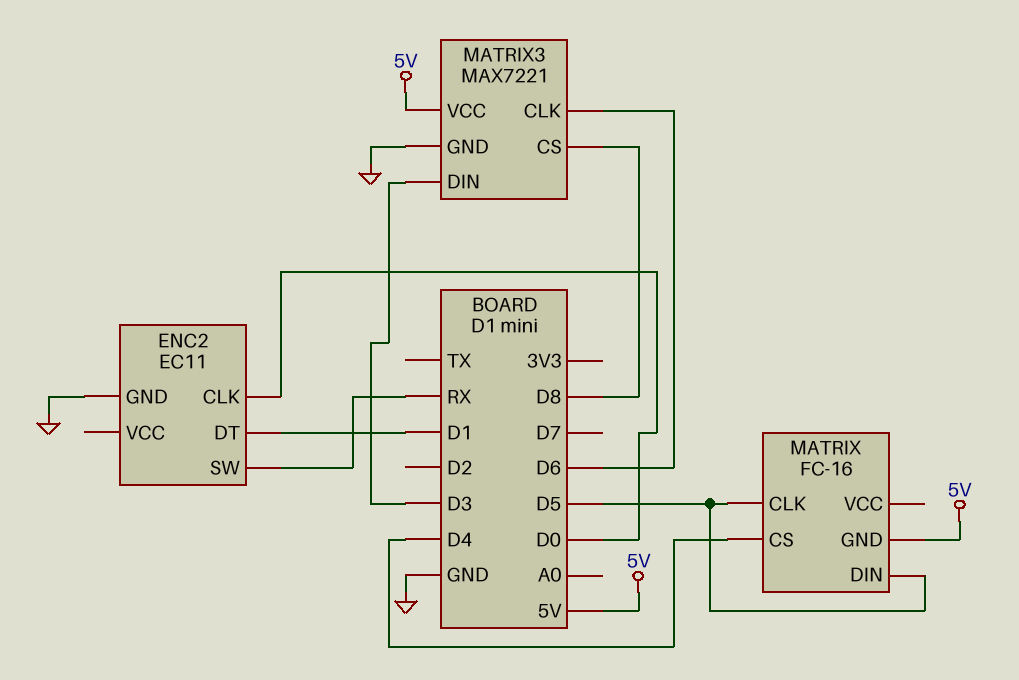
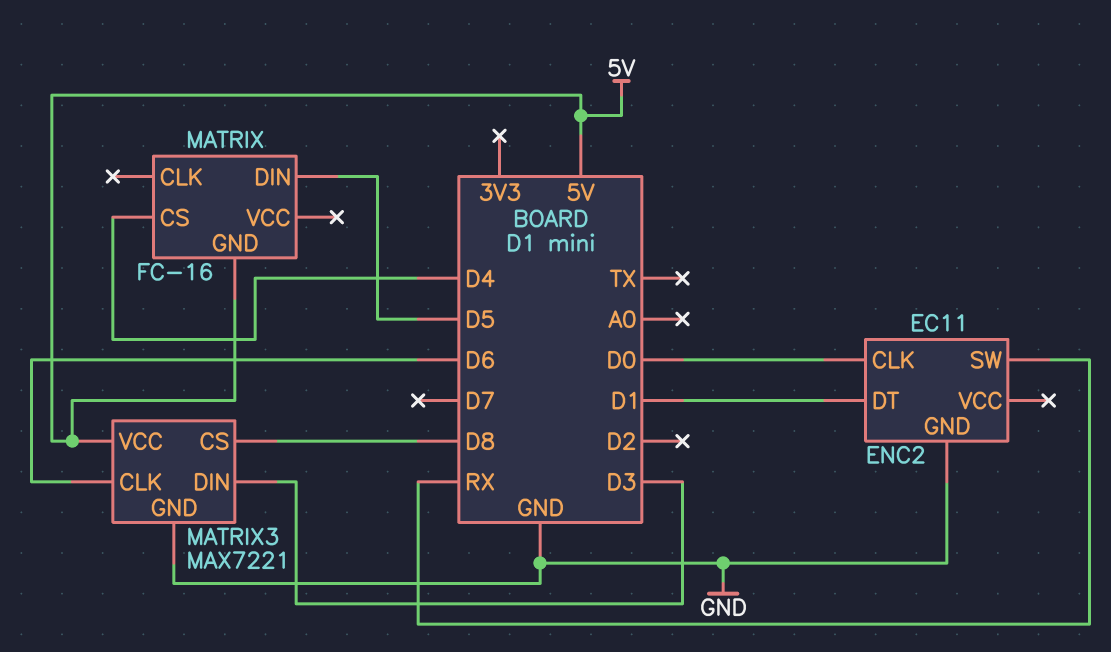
MATRIX pin CLK: D5 -> none

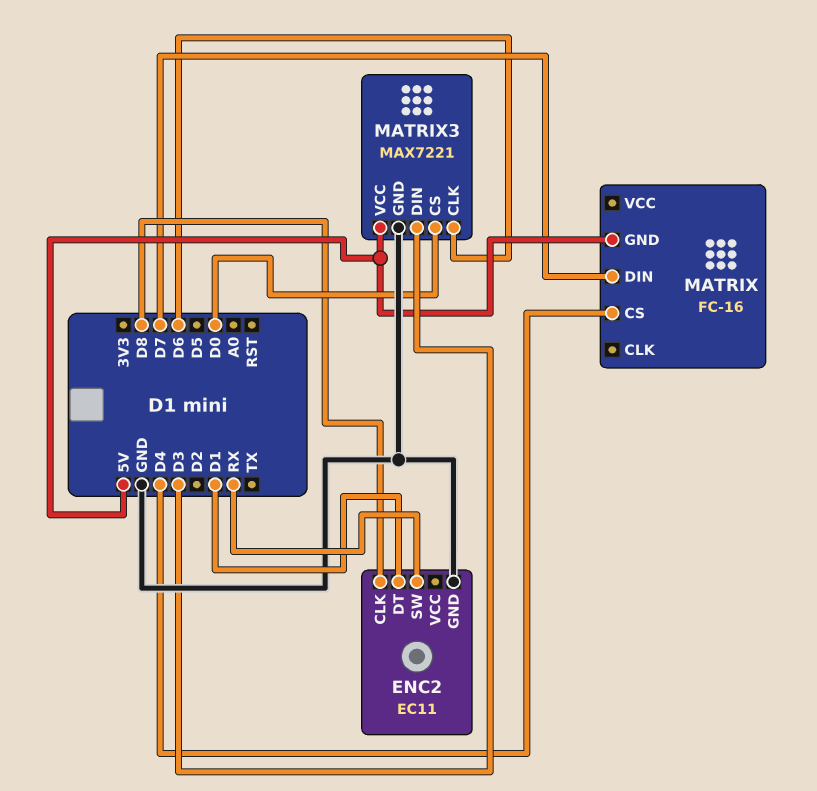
ENC2 pin CLK: D0 -> D8
MATRIX pin DIN: D5 -> D7
MATRIX3 pin CS: D8 -> D0

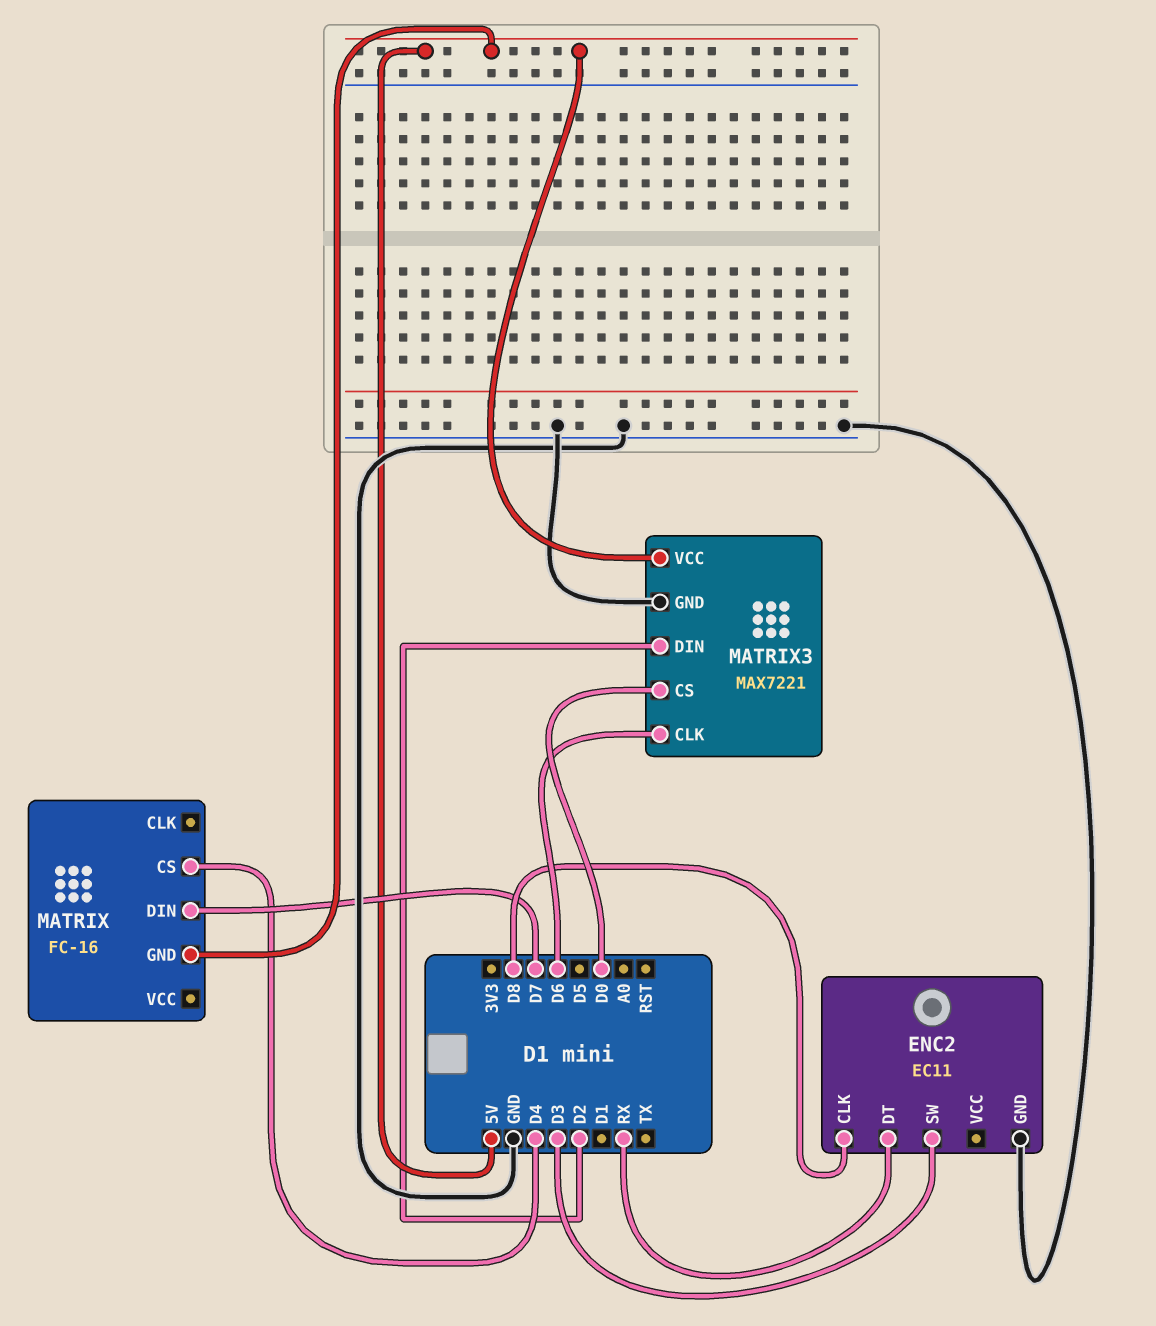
ENC2 pin DT: D1 -> RX
ENC2 pin SW: RX -> D3
MATRIX3 pin DIN: D3 -> D2

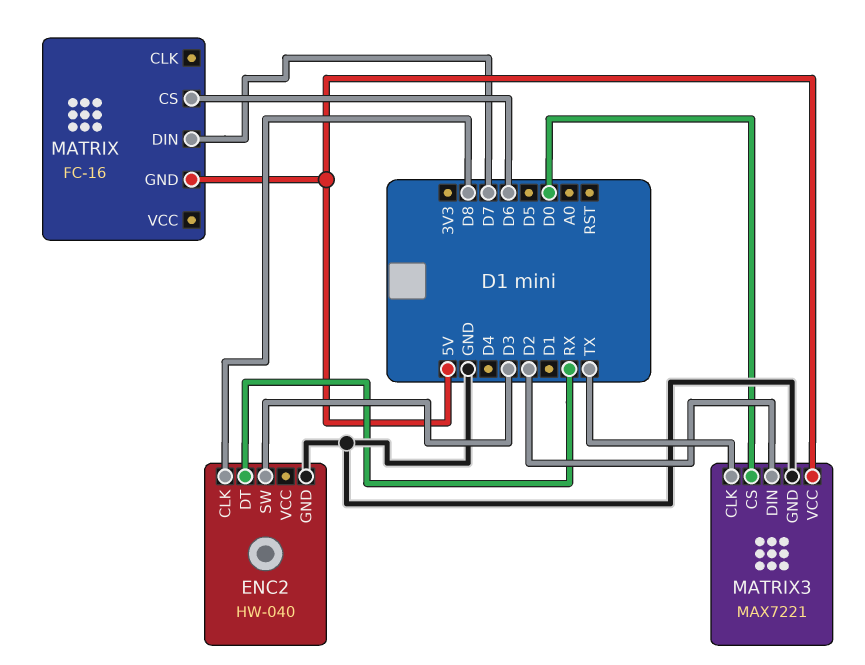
ENC2: EC11 -> HW-040
MATRIX pin CS: D4 -> D6
MATRIX3 pin CLK: D6 -> TX

